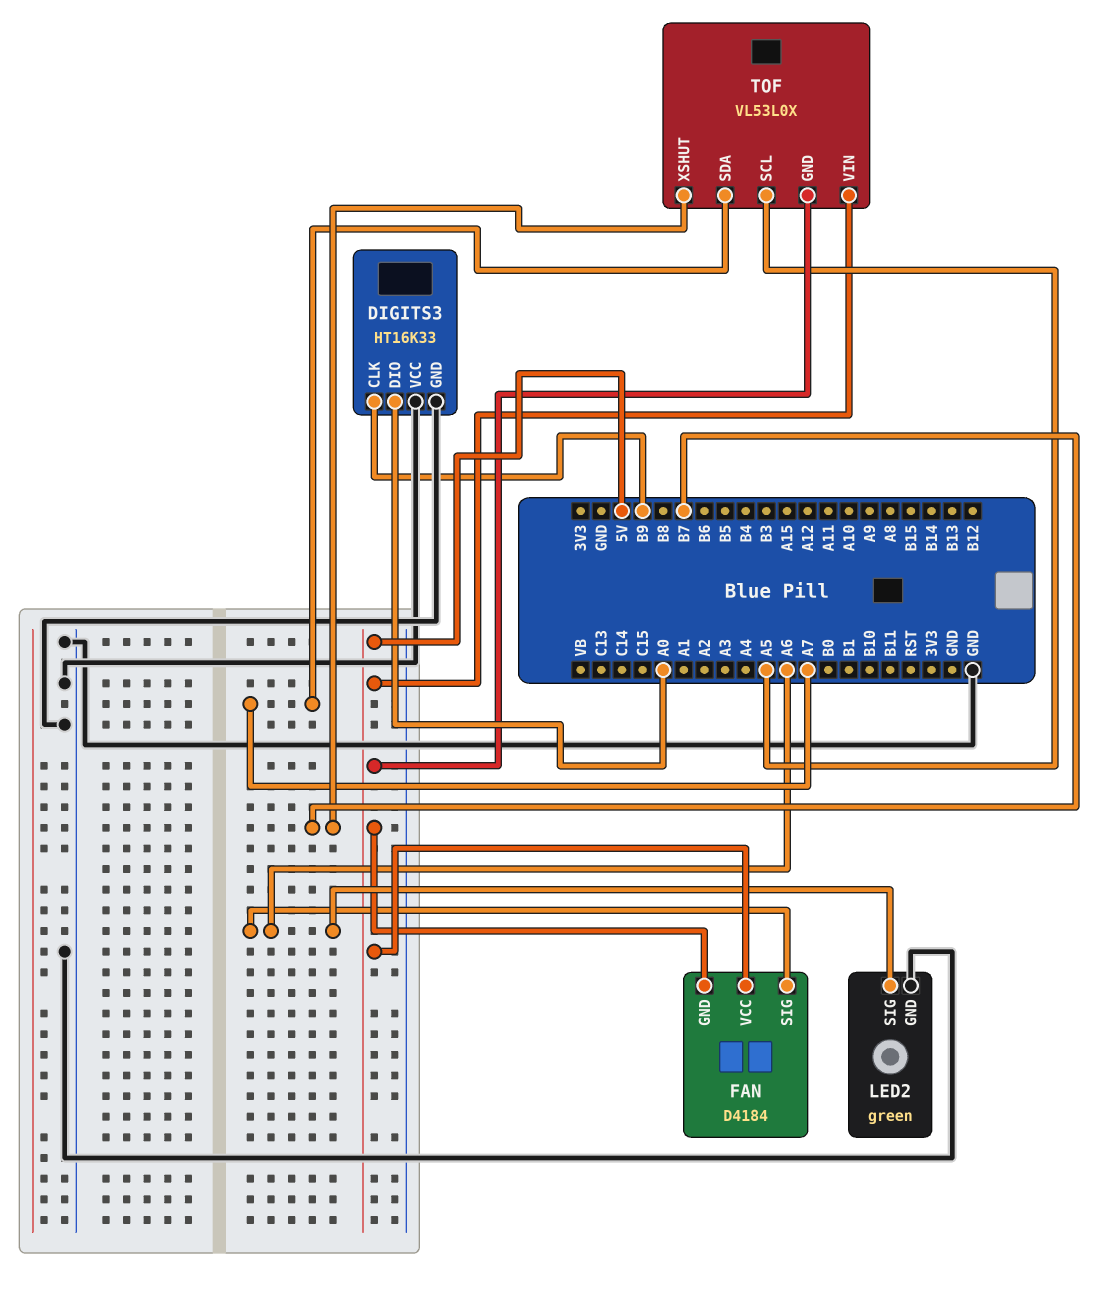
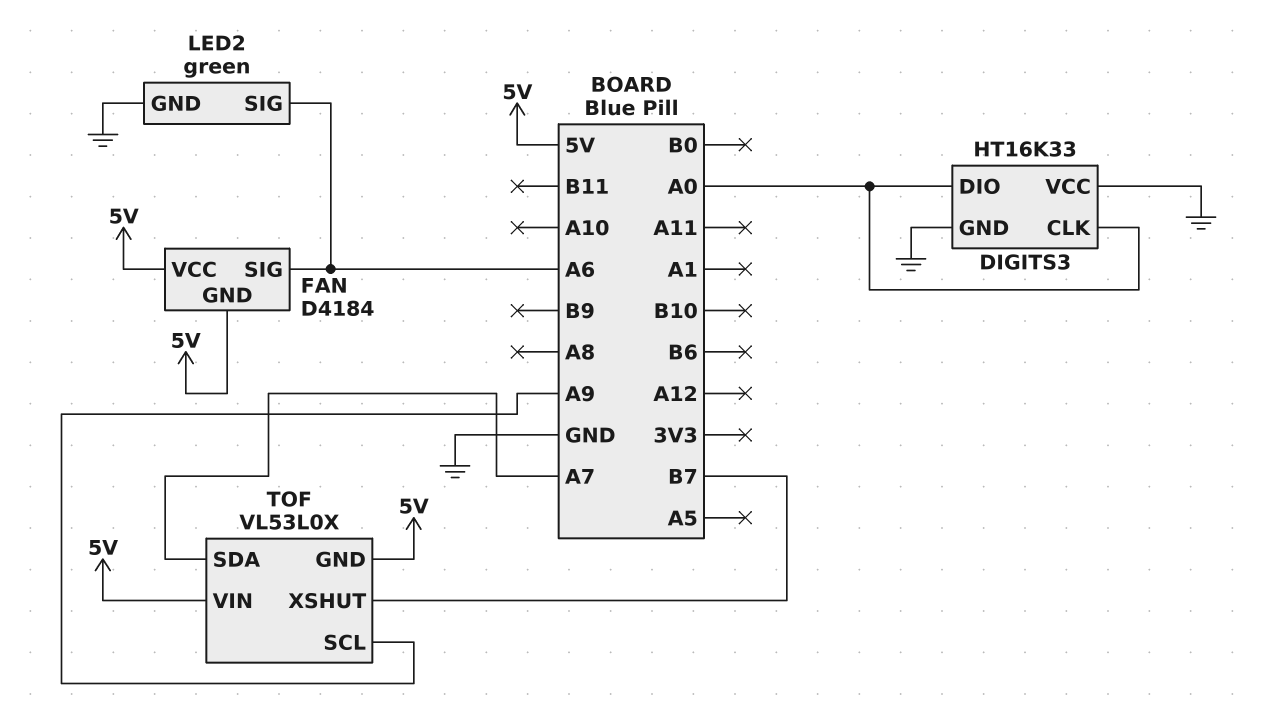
DIGITS3 pin CLK: B9 -> A0
TOF pin SCL: A5 -> A9

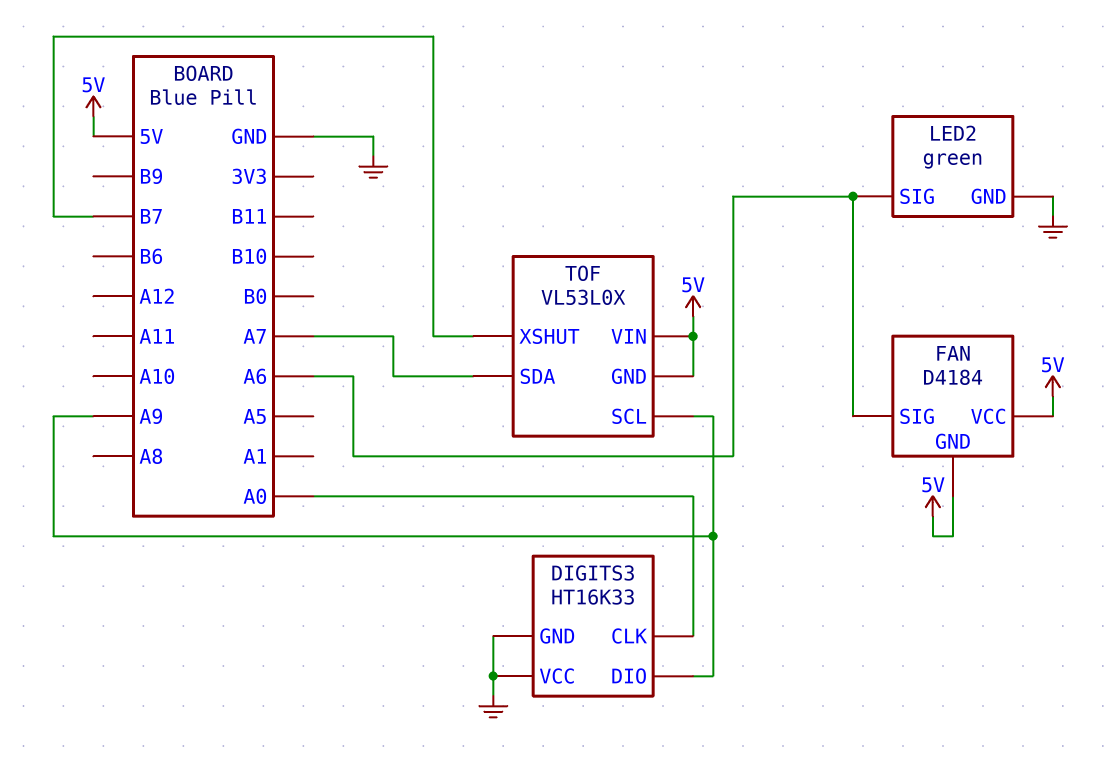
DIGITS3 pin DIO: A0 -> A9

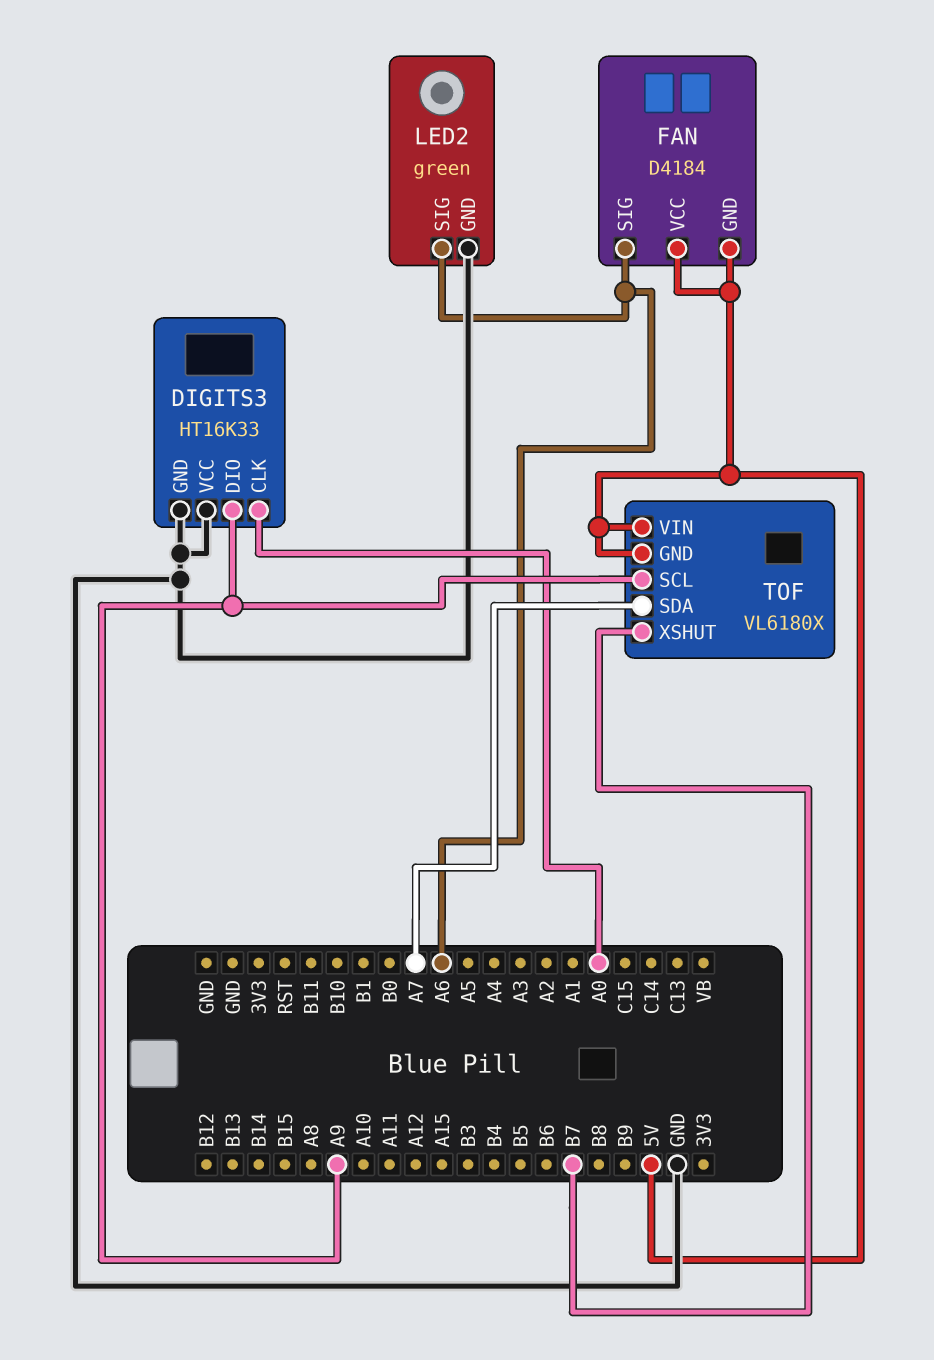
TOF: VL53L0X -> VL6180X

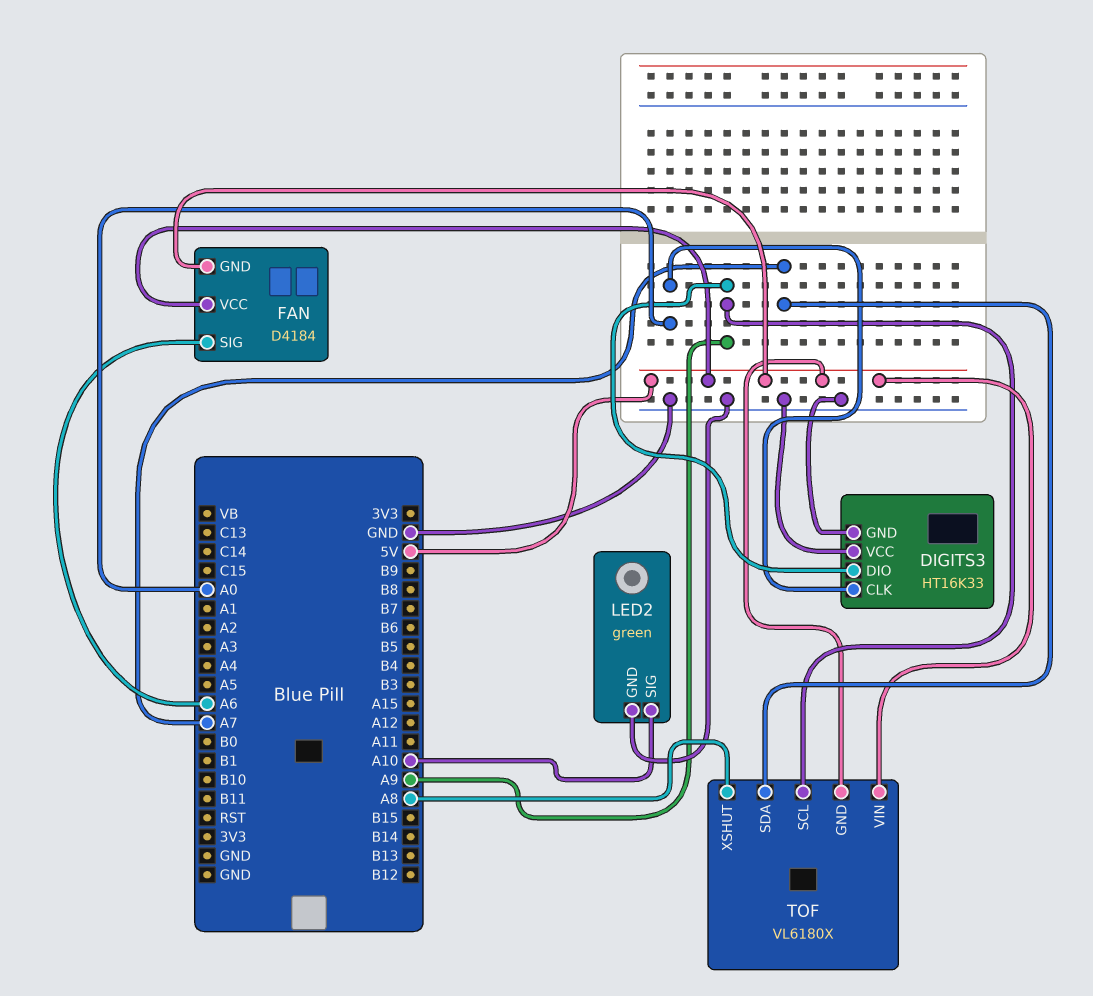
LED2 pin SIG: A6 -> A10
TOF pin XSHUT: B7 -> A8

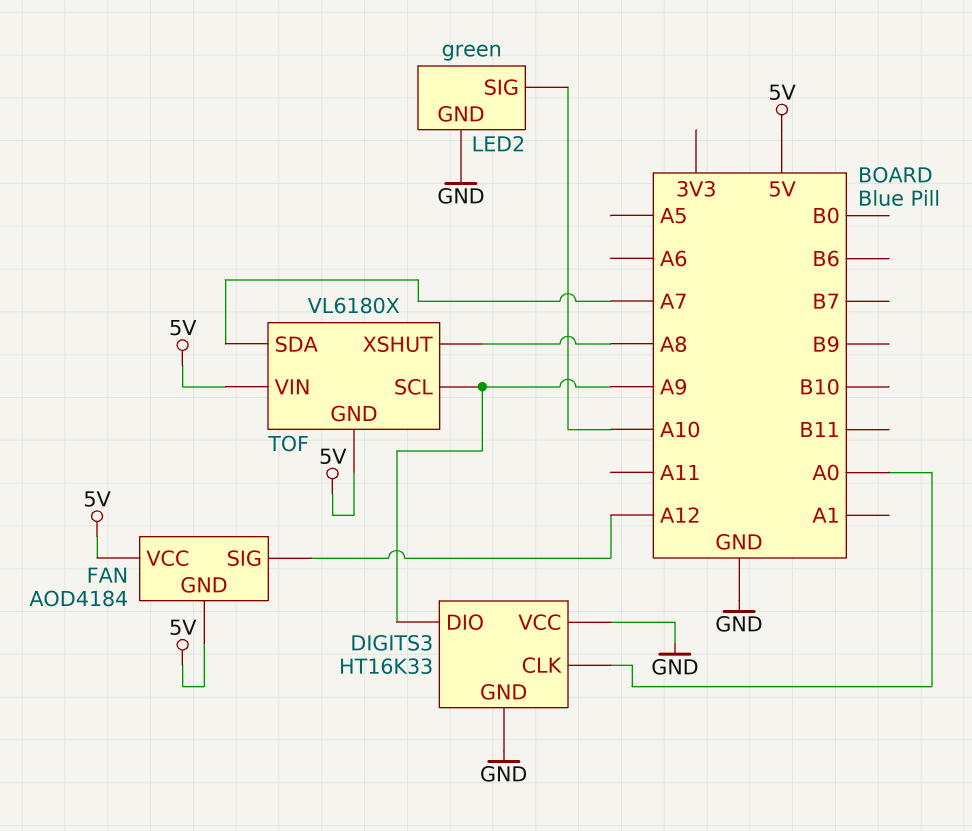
FAN: D4184 -> AOD4184
FAN pin SIG: A6 -> A12

